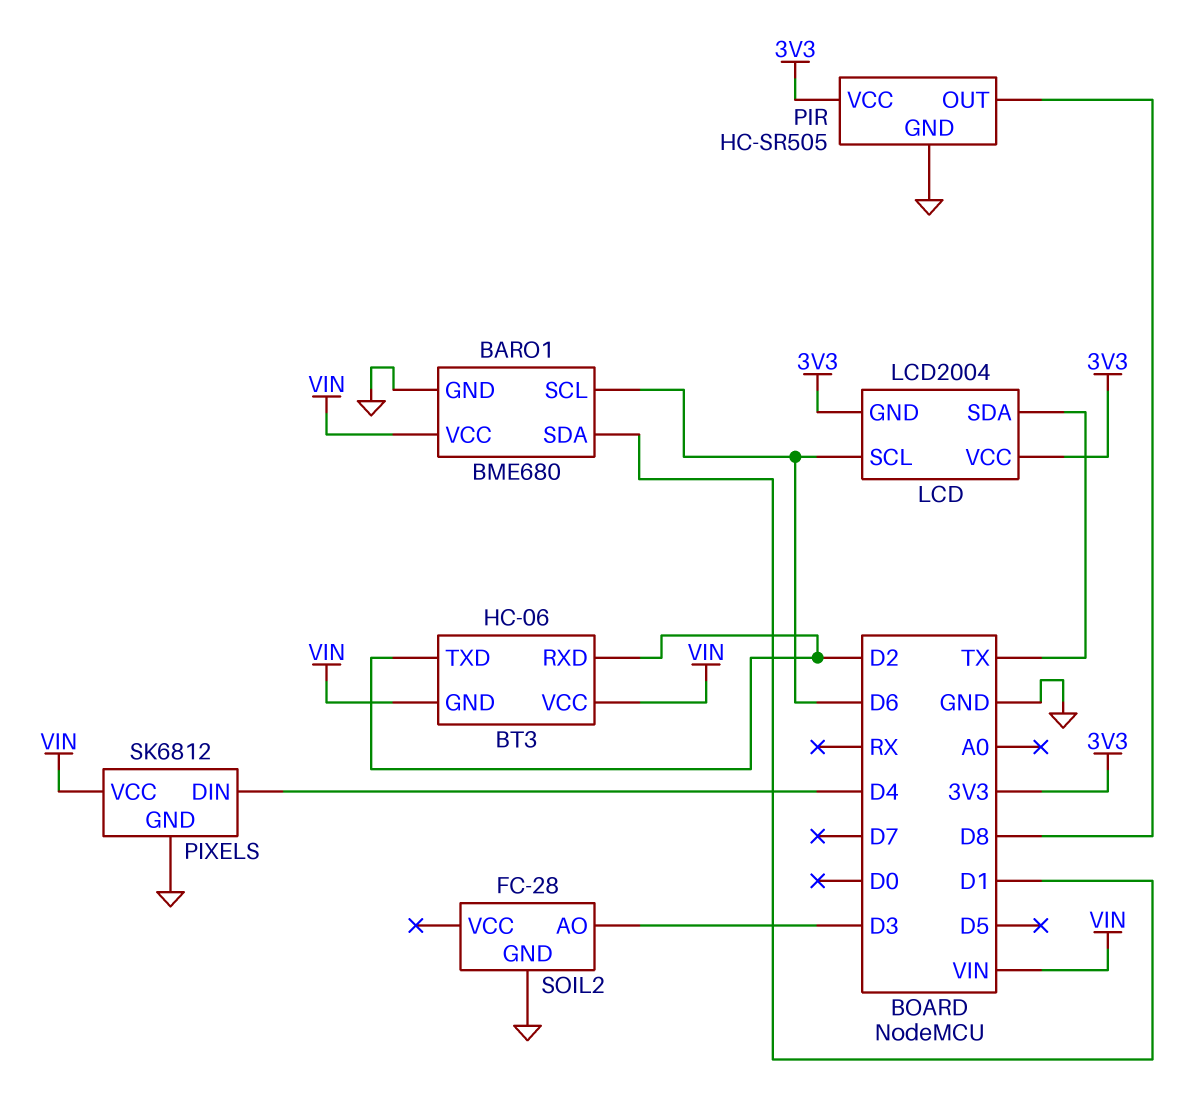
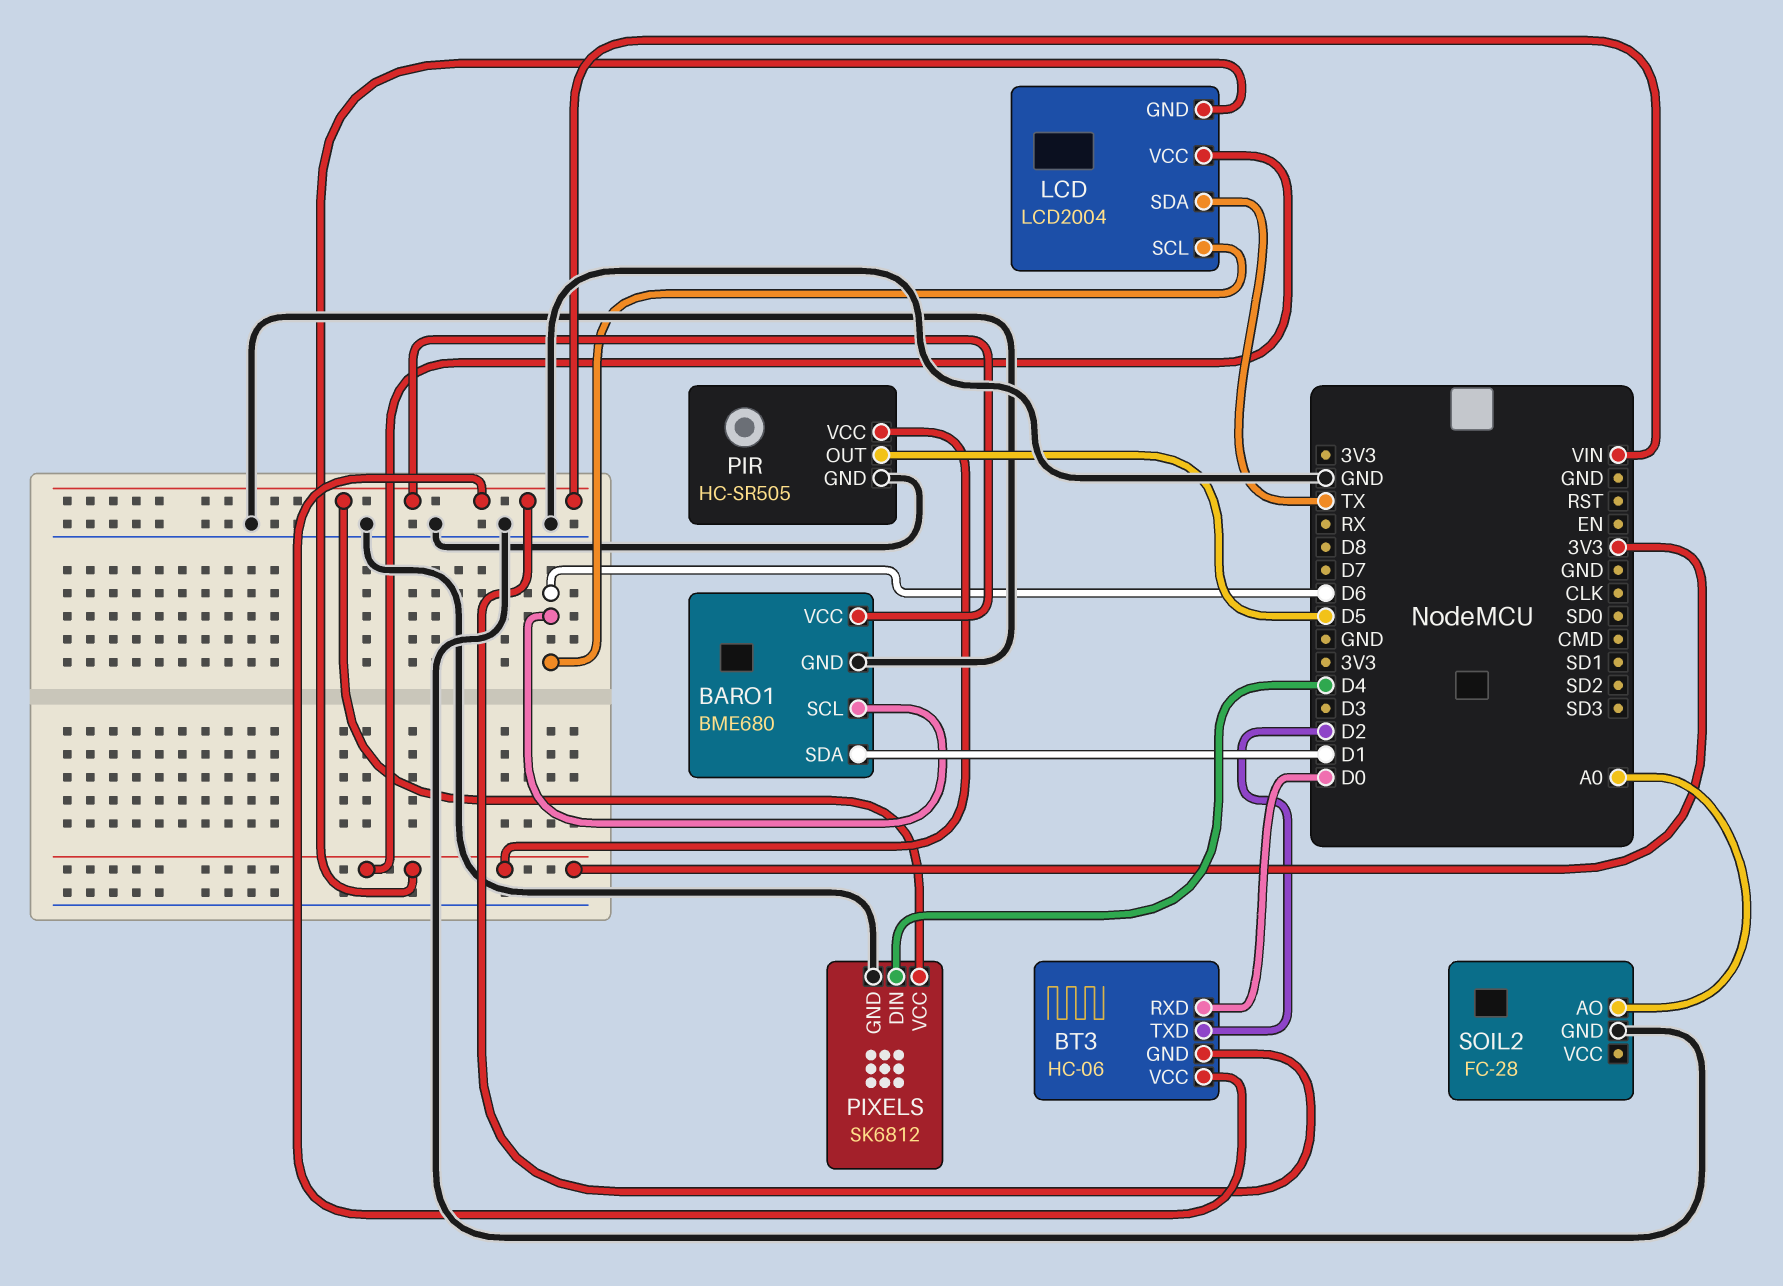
BT3 pin RXD: D2 -> D0
PIR pin OUT: D8 -> D5
SOIL2 pin AO: D3 -> A0

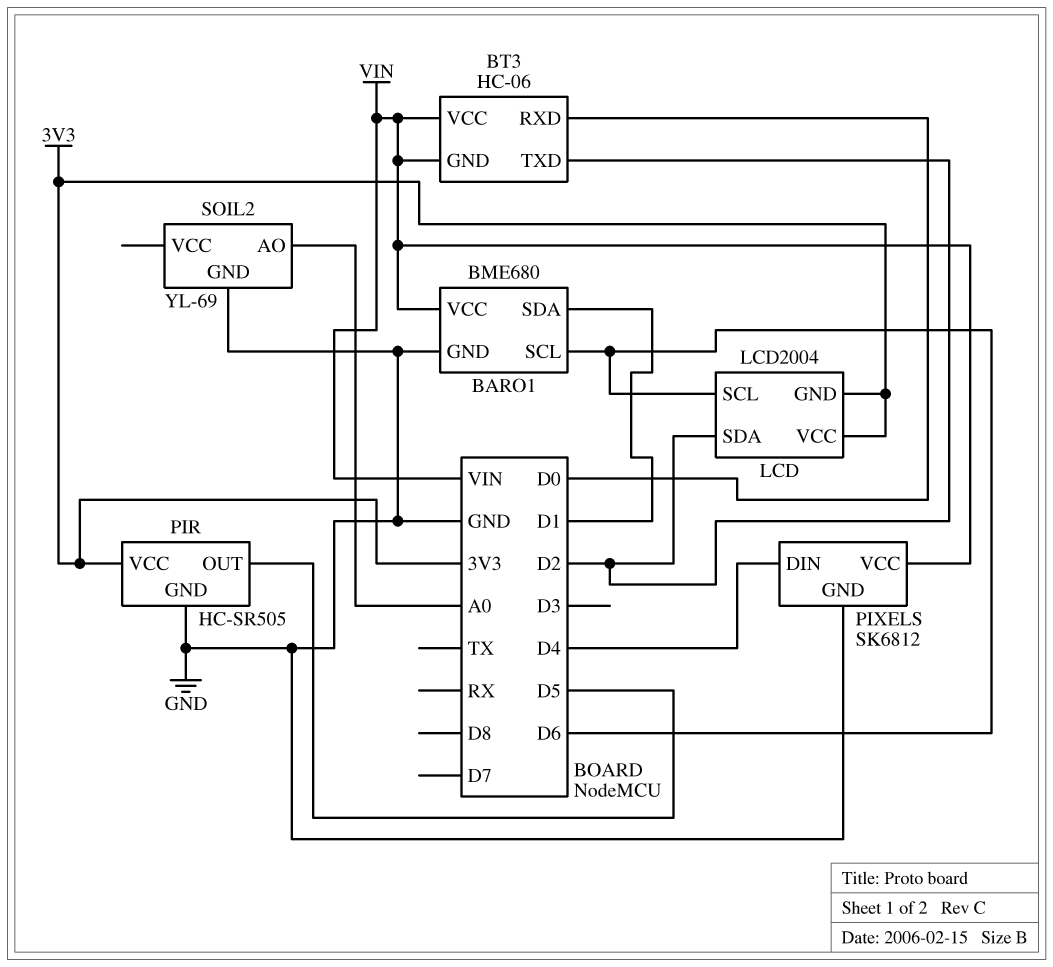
LCD pin SDA: TX -> D2
SOIL2: FC-28 -> YL-69

